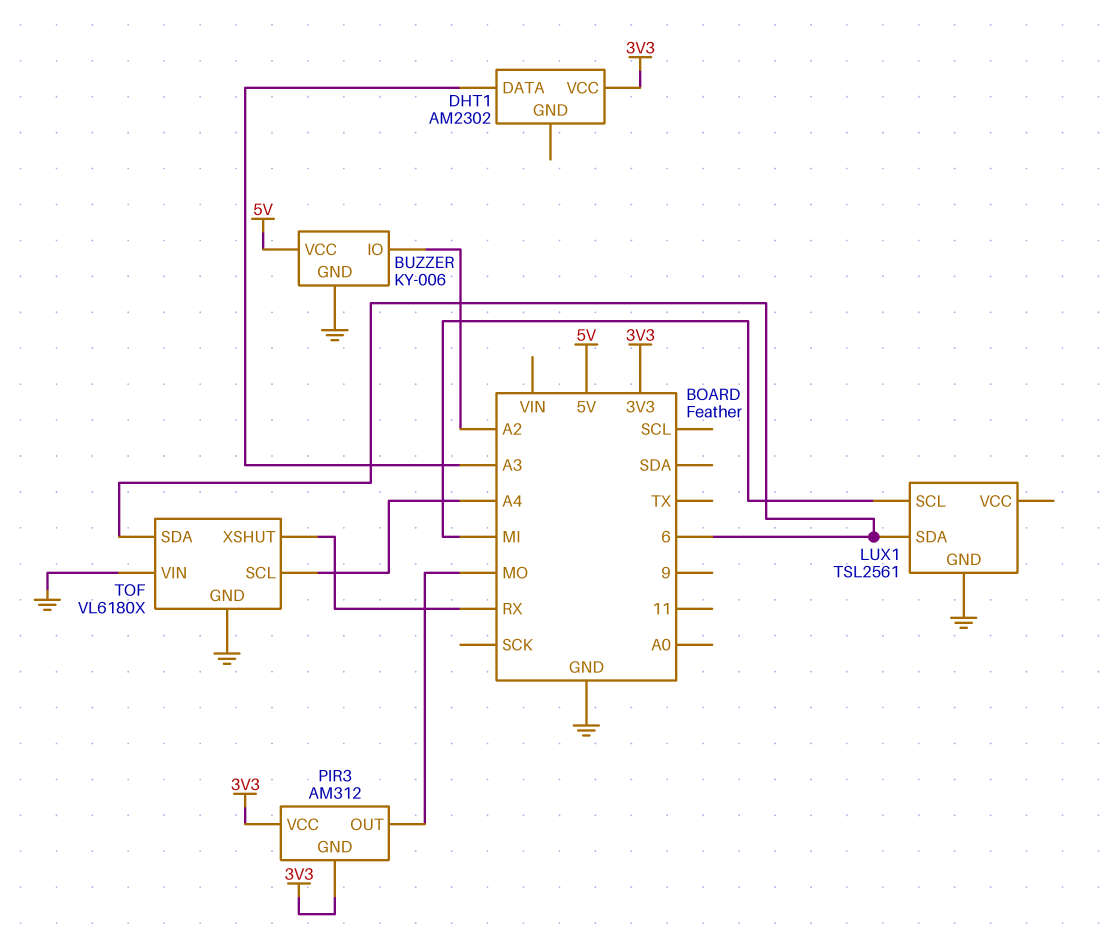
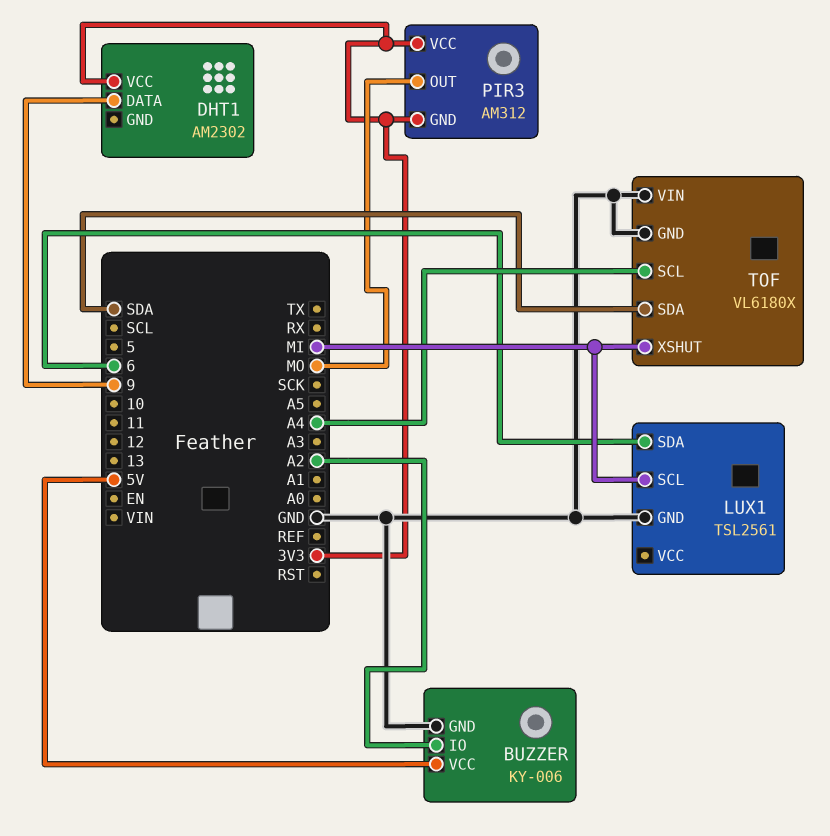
DHT1 pin DATA: A3 -> 9
TOF pin SDA: 6 -> SDA
TOF pin XSHUT: RX -> MI

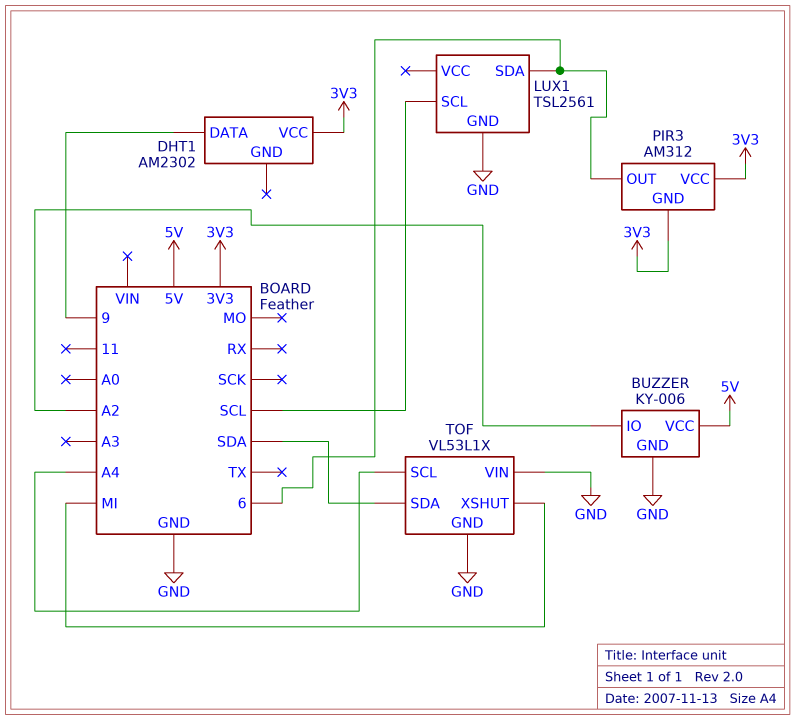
LUX1 pin SCL: MI -> SCL
PIR3 pin OUT: MO -> 6
TOF: VL6180X -> VL53L1X

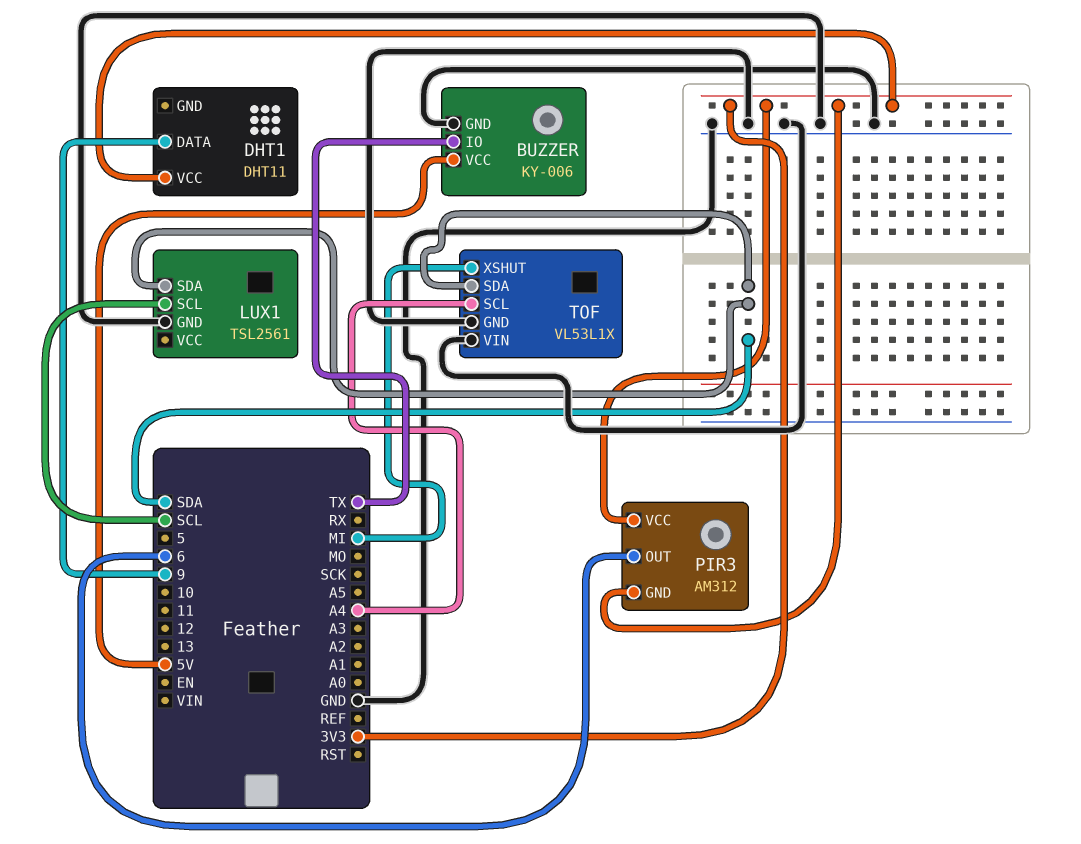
BUZZER pin IO: A2 -> TX
DHT1: AM2302 -> DHT11
LUX1 pin SDA: 6 -> SDA

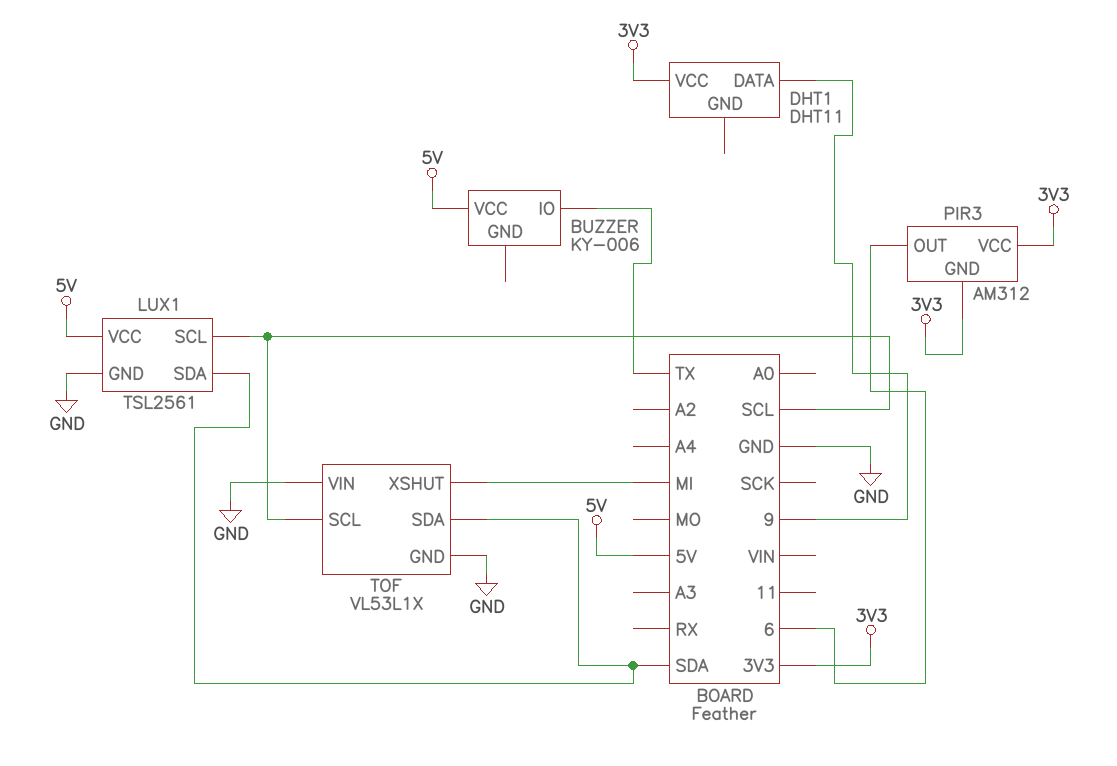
BUZZER pin GND: GND -> none
LUX1 pin VCC: none -> 5V
TOF pin SCL: A4 -> SCL

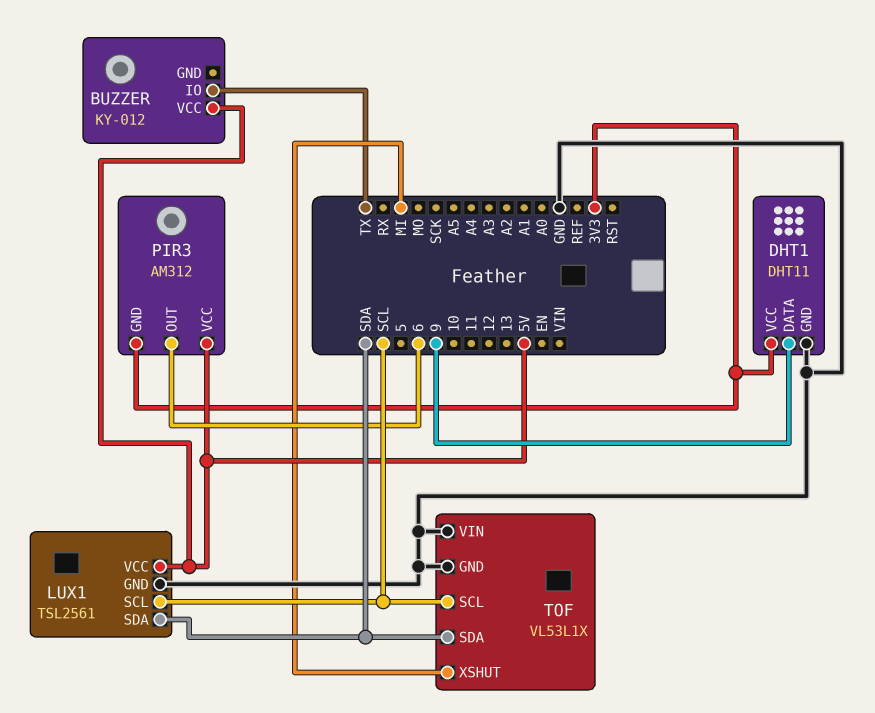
BUZZER: KY-006 -> KY-012
DHT1 pin GND: none -> GND
PIR3 pin VCC: 3V3 -> 5V

